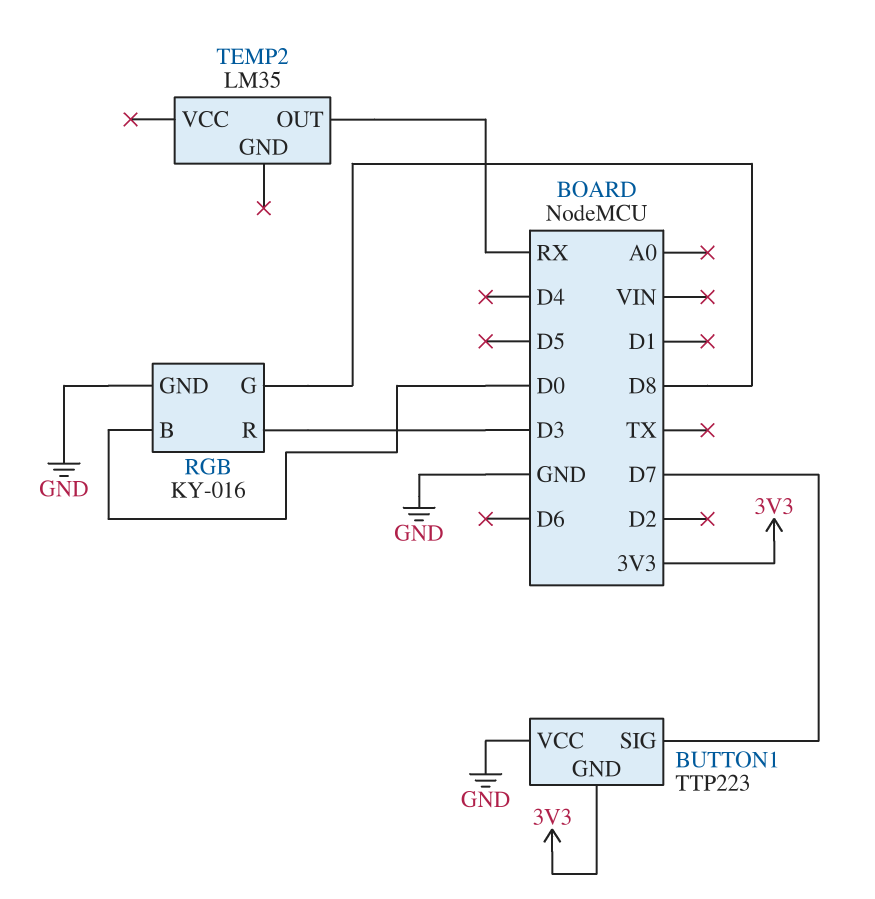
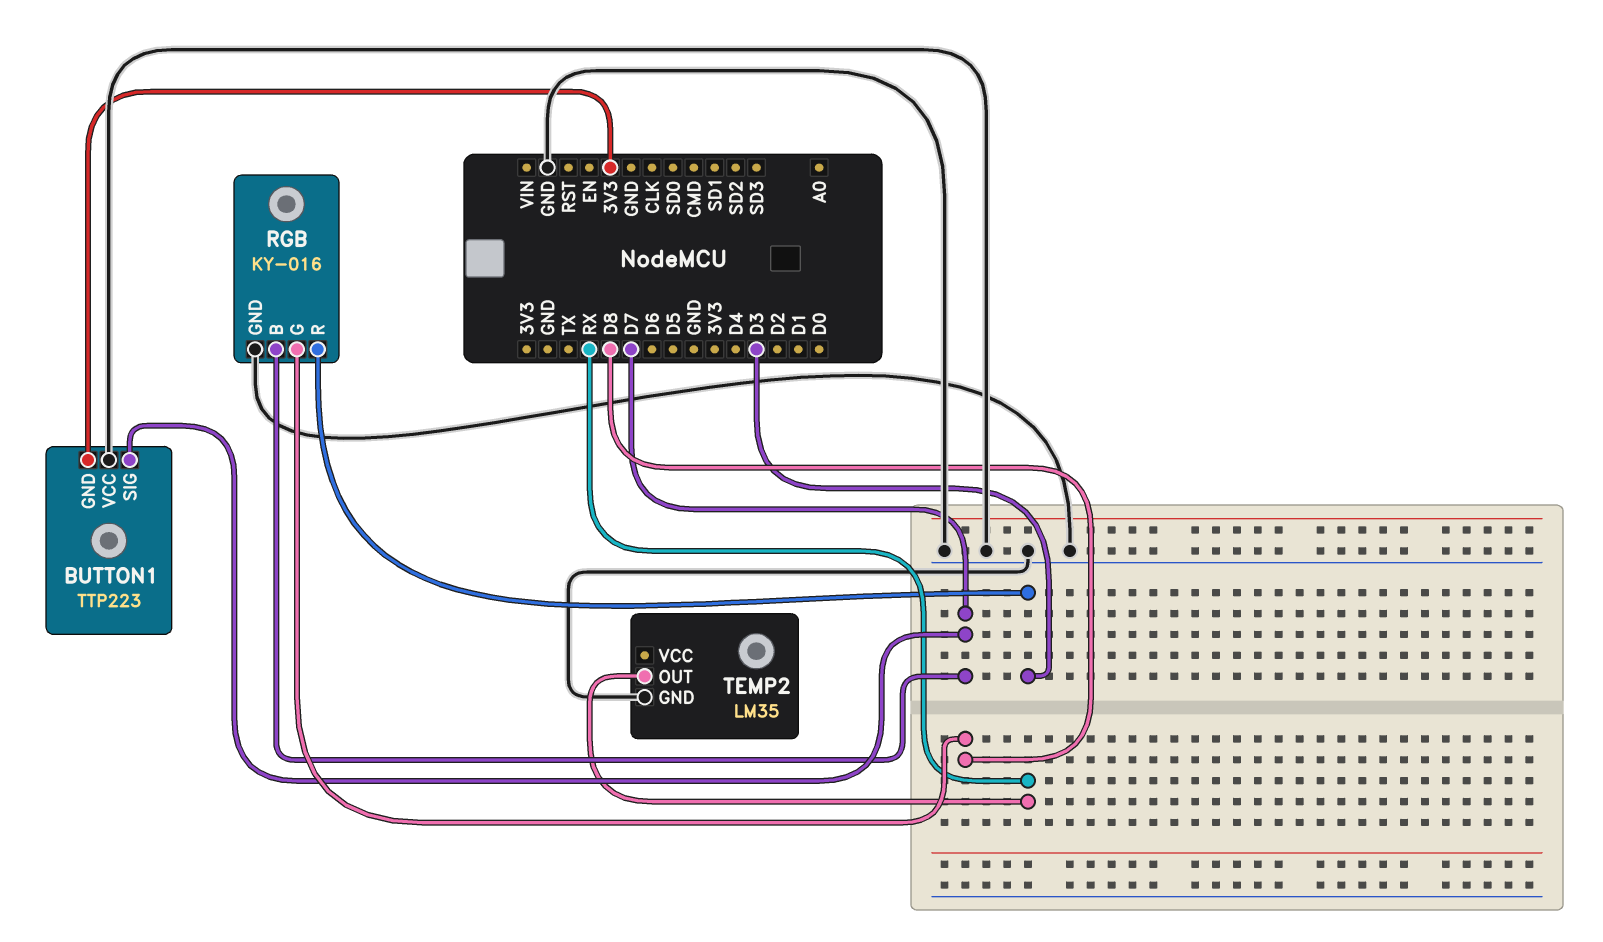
RGB pin B: D0 -> D7
TEMP2 pin GND: none -> GND

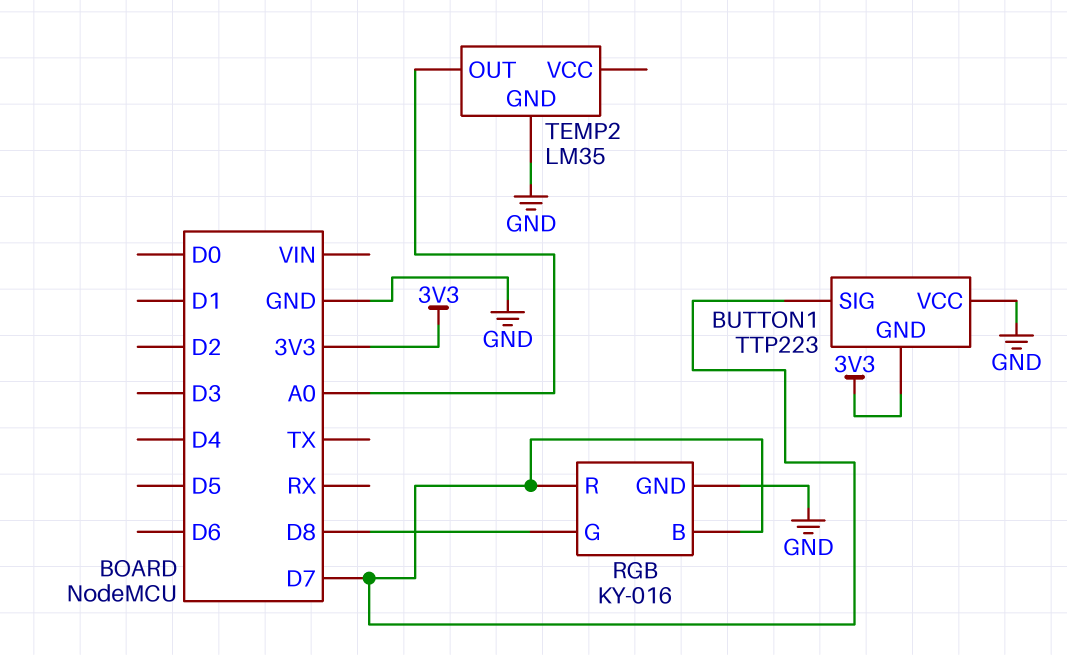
RGB pin R: D3 -> D7
TEMP2 pin OUT: RX -> A0

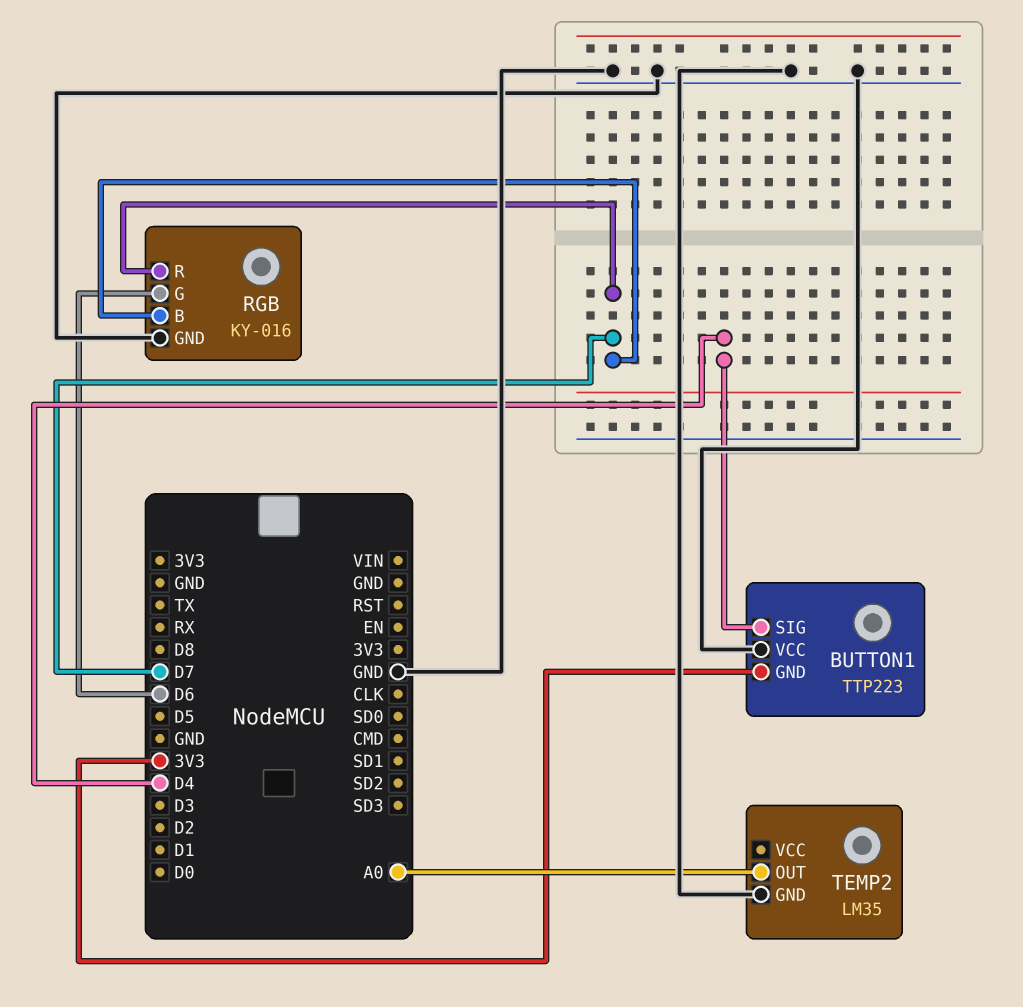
BUTTON1 pin SIG: D7 -> D4
RGB pin G: D8 -> D6

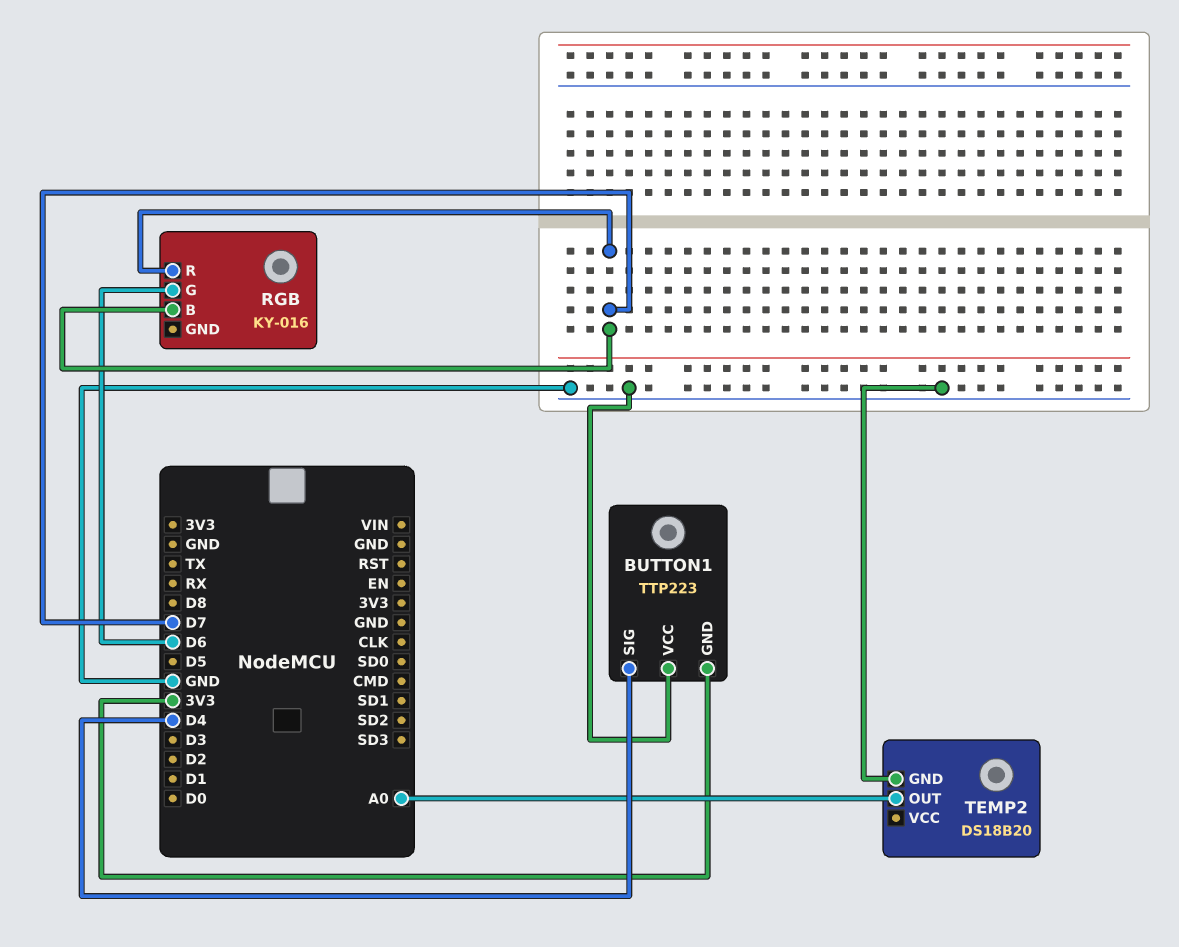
RGB pin GND: GND -> none
TEMP2: LM35 -> DS18B20

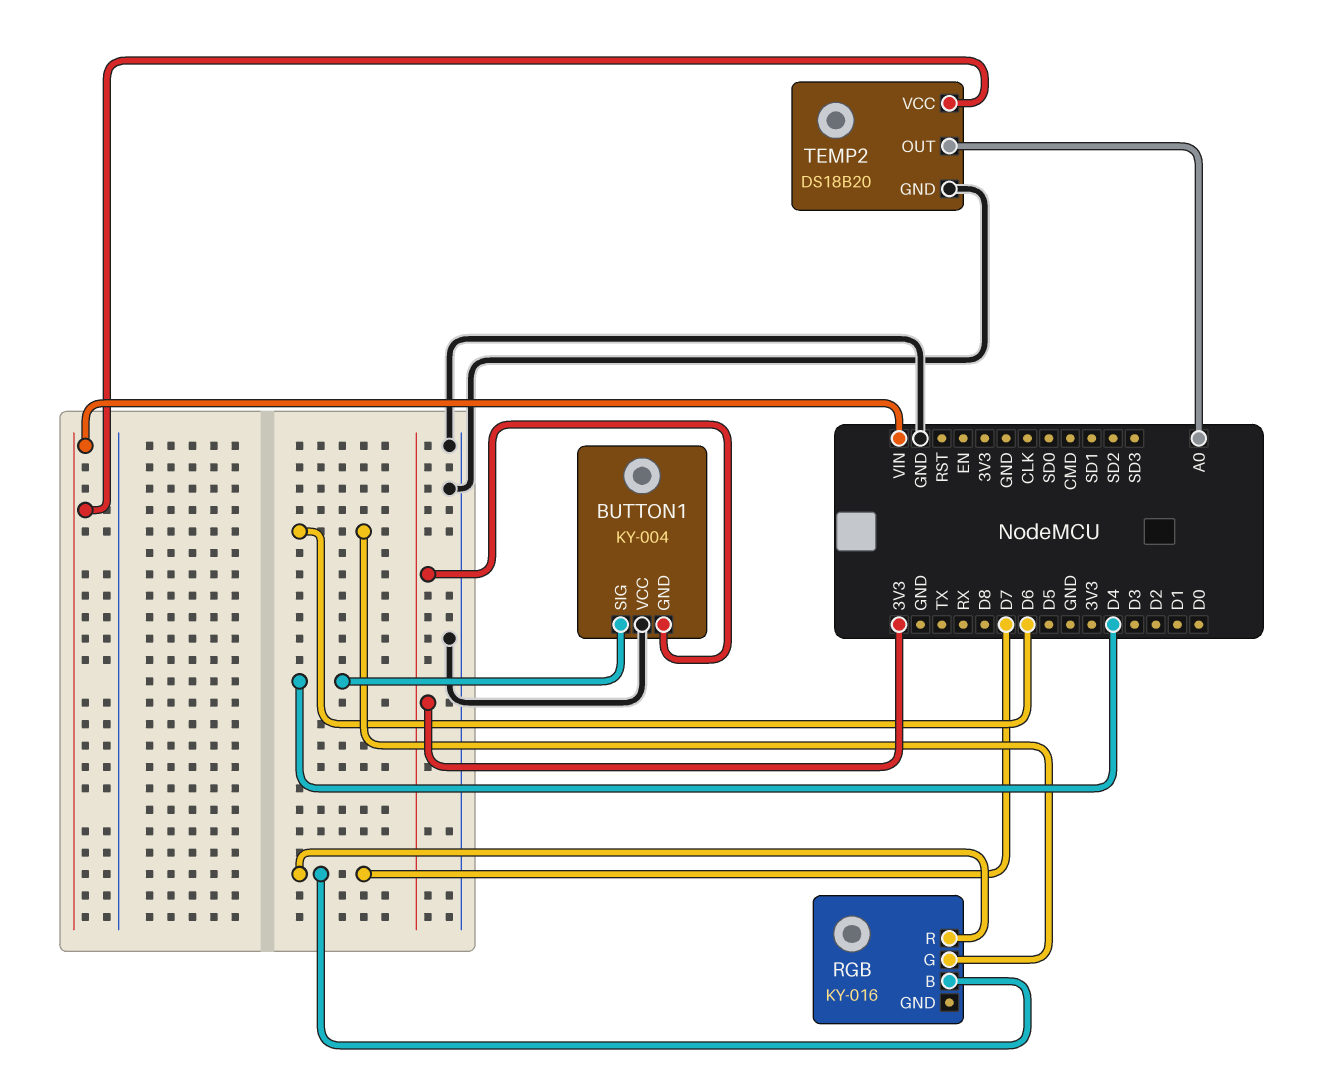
BUTTON1: TTP223 -> KY-004
TEMP2 pin VCC: none -> VIN

